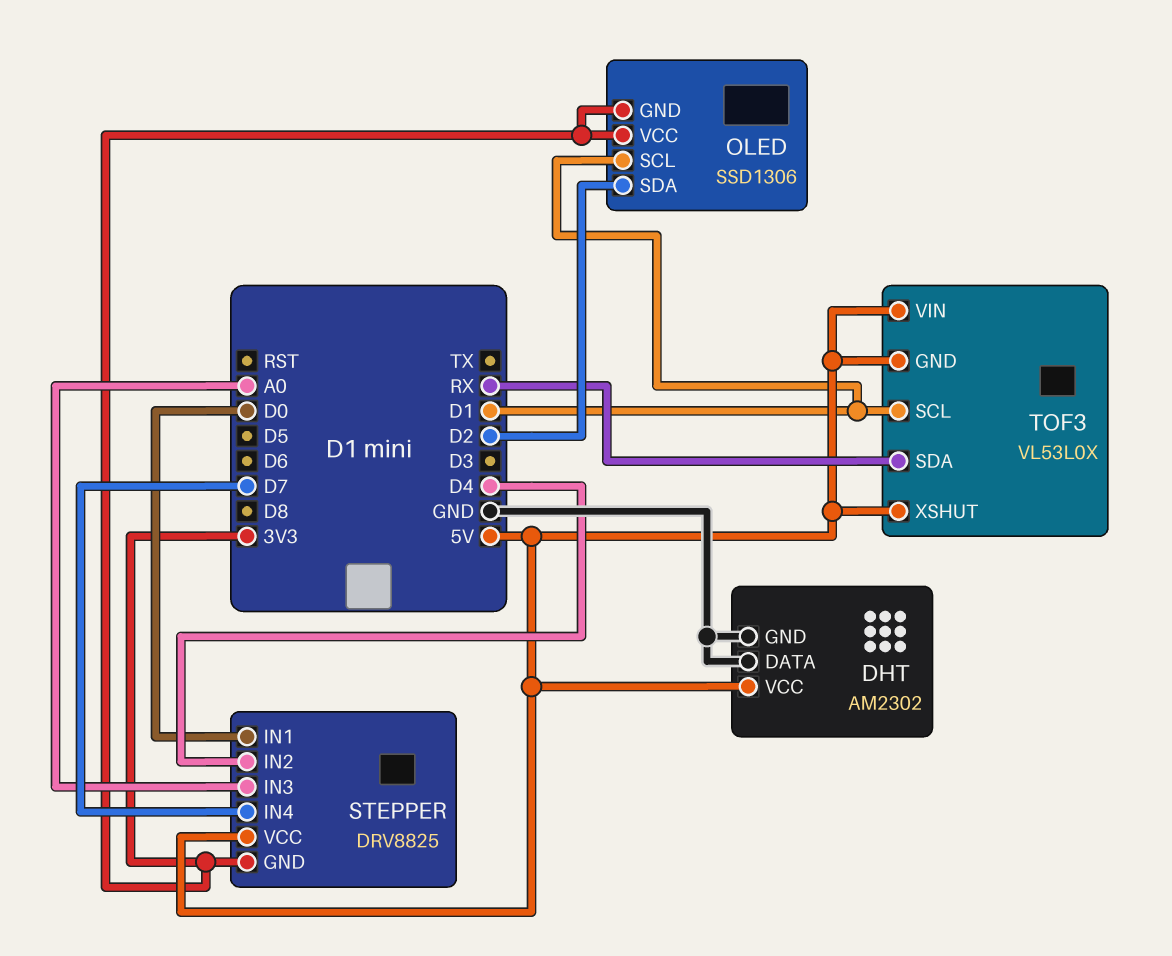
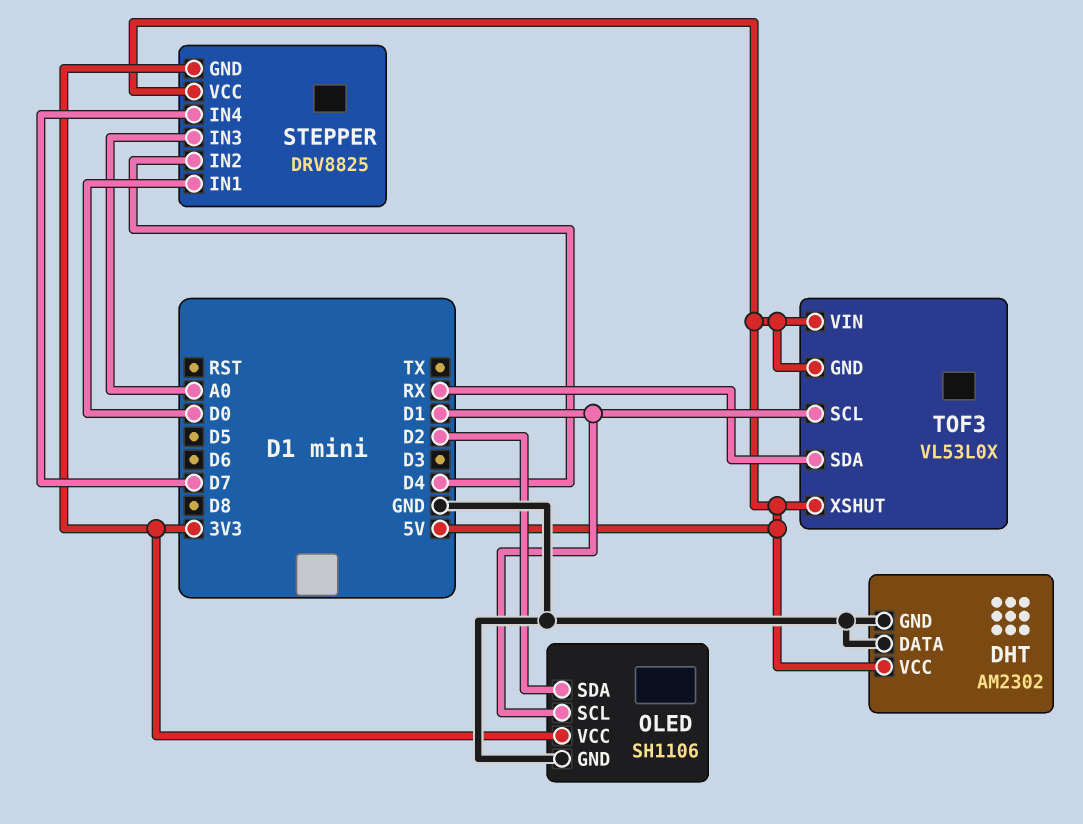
OLED: SSD1306 -> SH1106
OLED pin GND: 3V3 -> GND

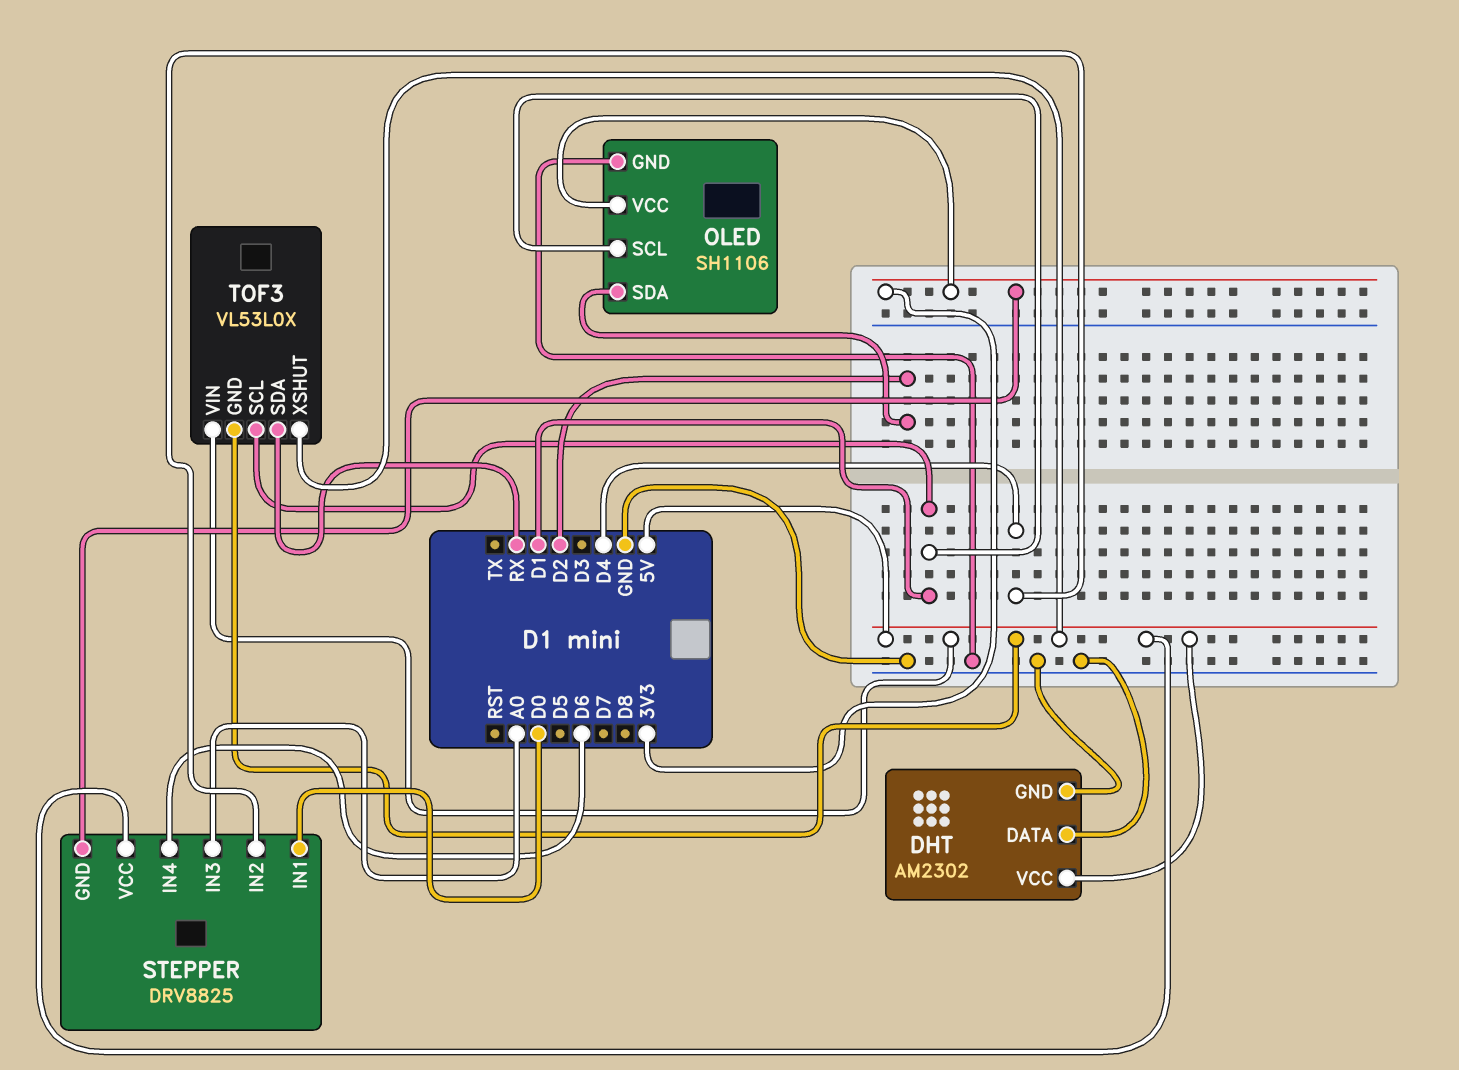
STEPPER pin IN4: D7 -> D6

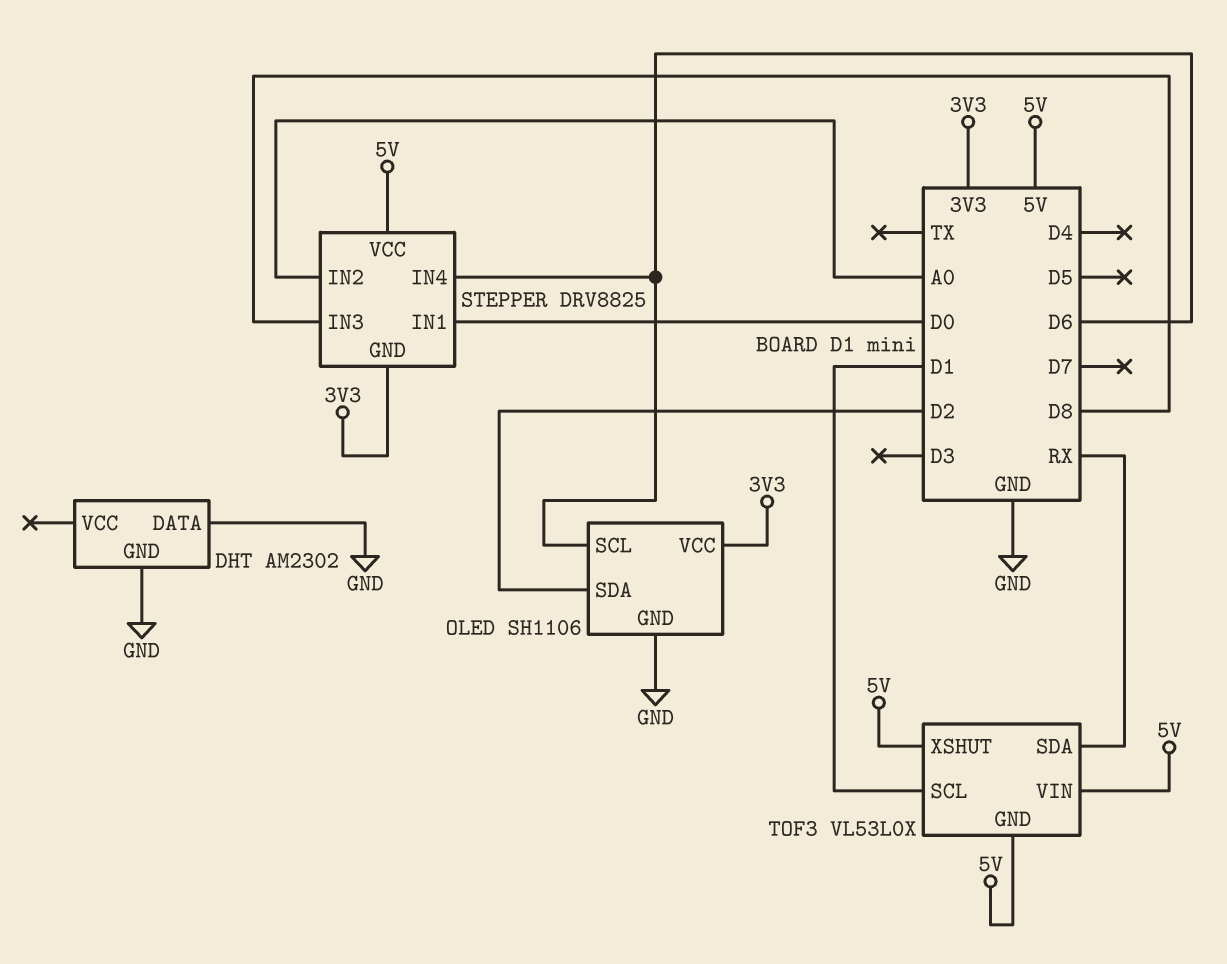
DHT pin VCC: 5V -> none
OLED pin SCL: D1 -> D6
STEPPER pin IN2: D4 -> A0
STEPPER pin IN3: A0 -> D8

